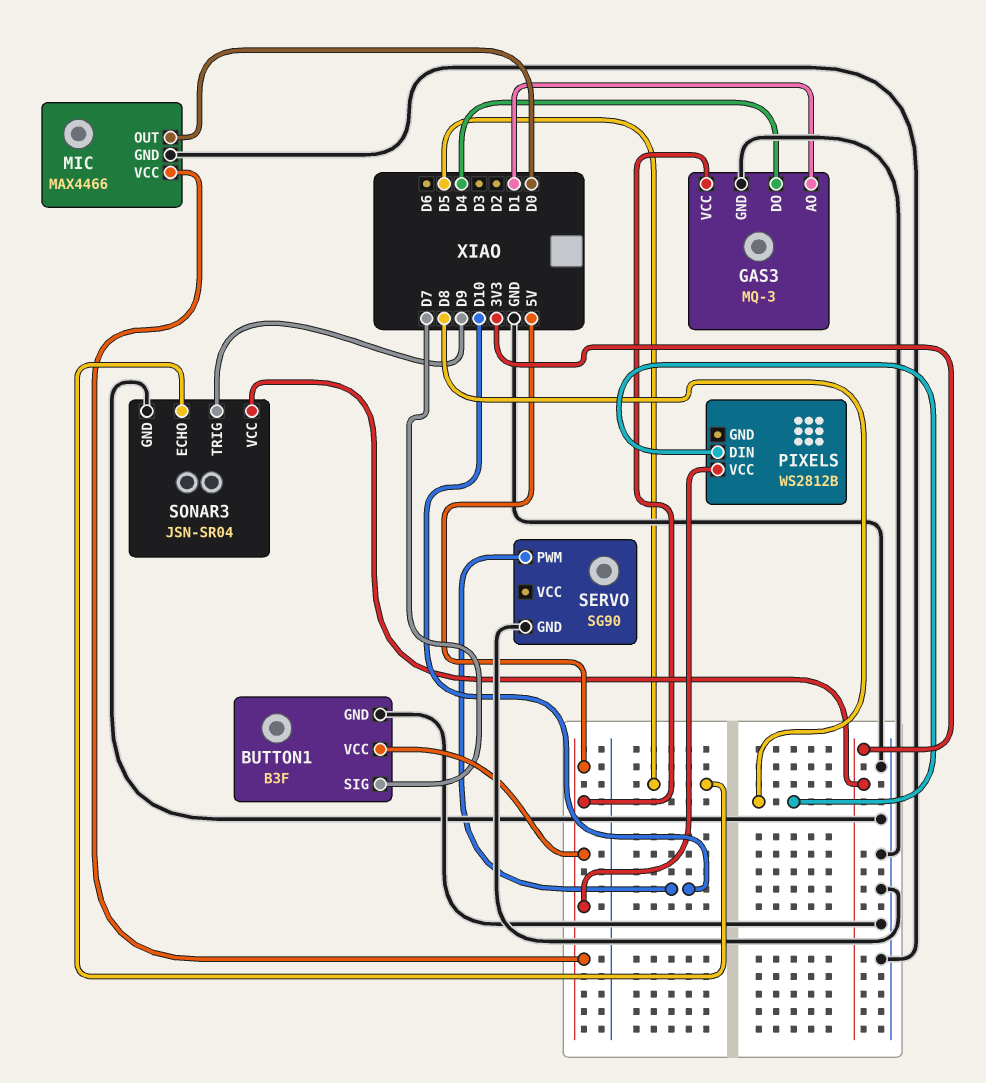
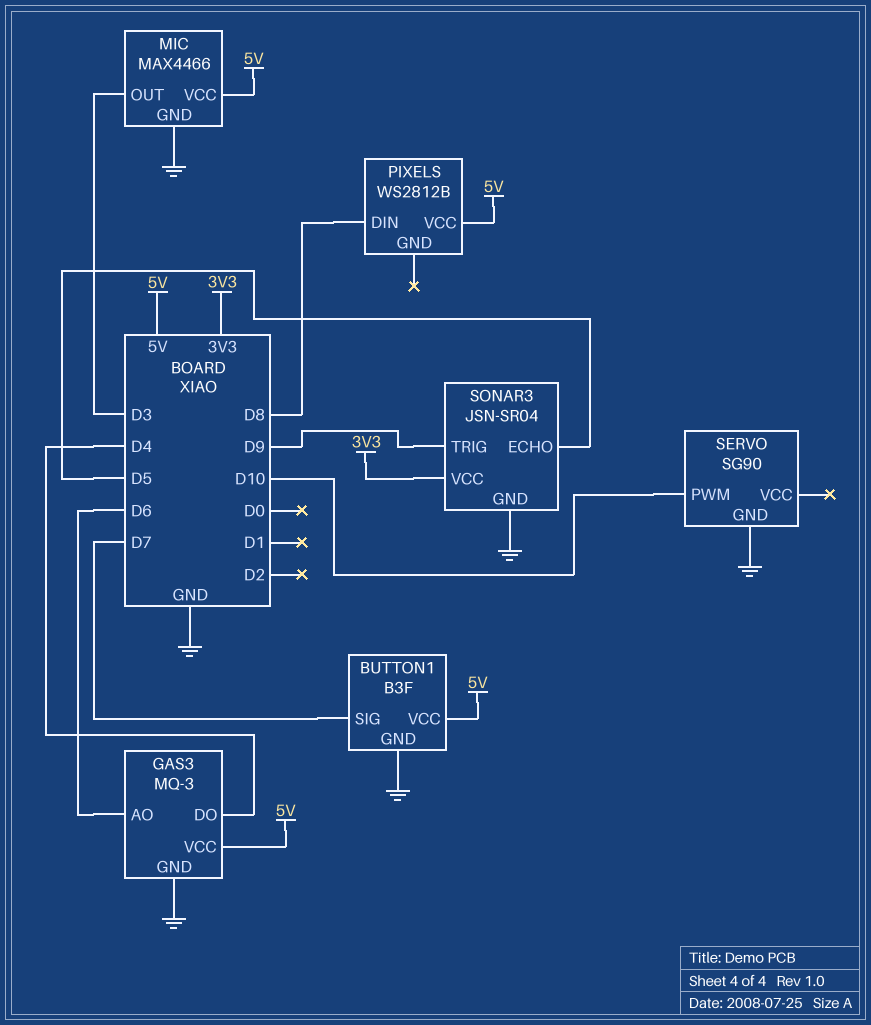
GAS3 pin AO: D1 -> D6
MIC pin OUT: D0 -> D3

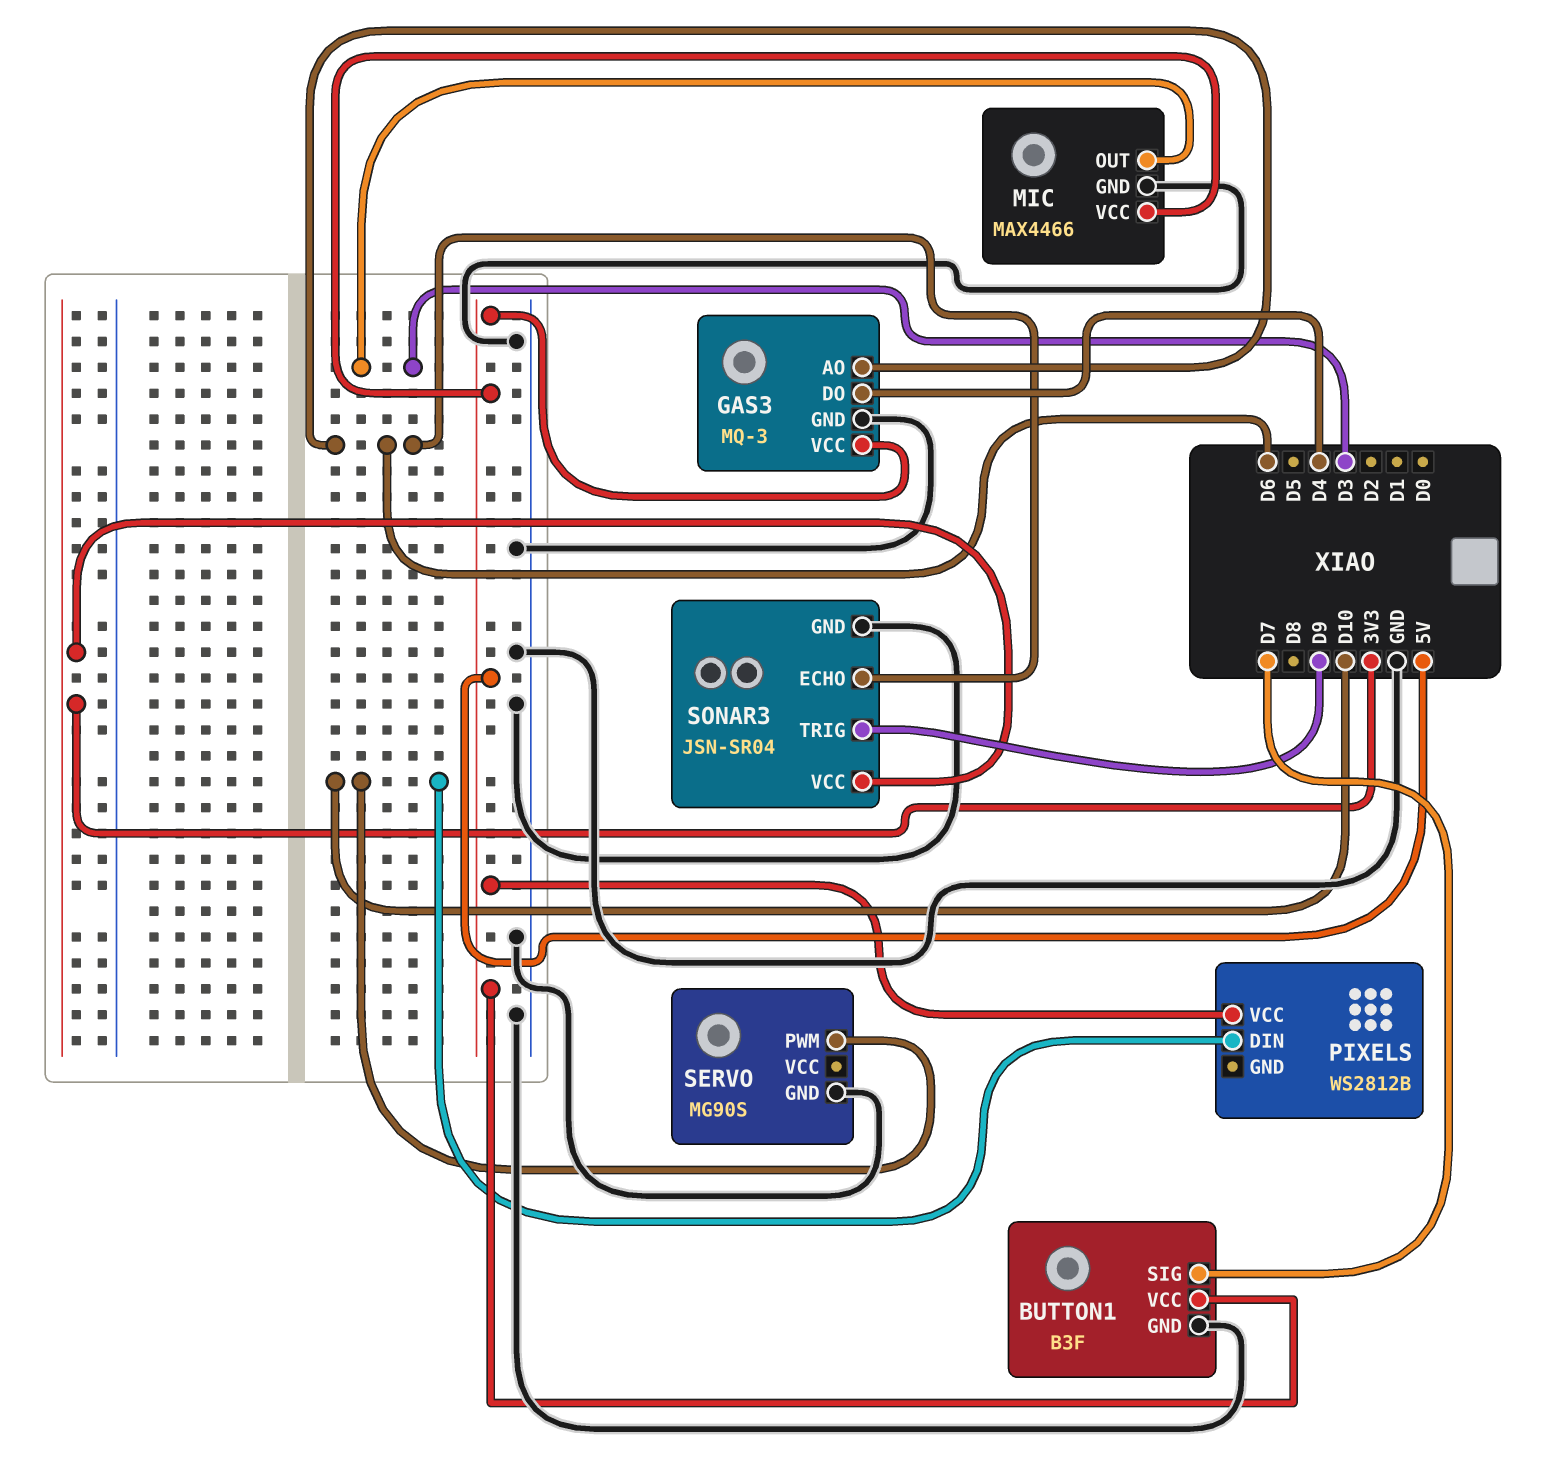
PIXELS pin DIN: D8 -> D10
SERVO: SG90 -> MG90S
SONAR3 pin ECHO: D5 -> D6

